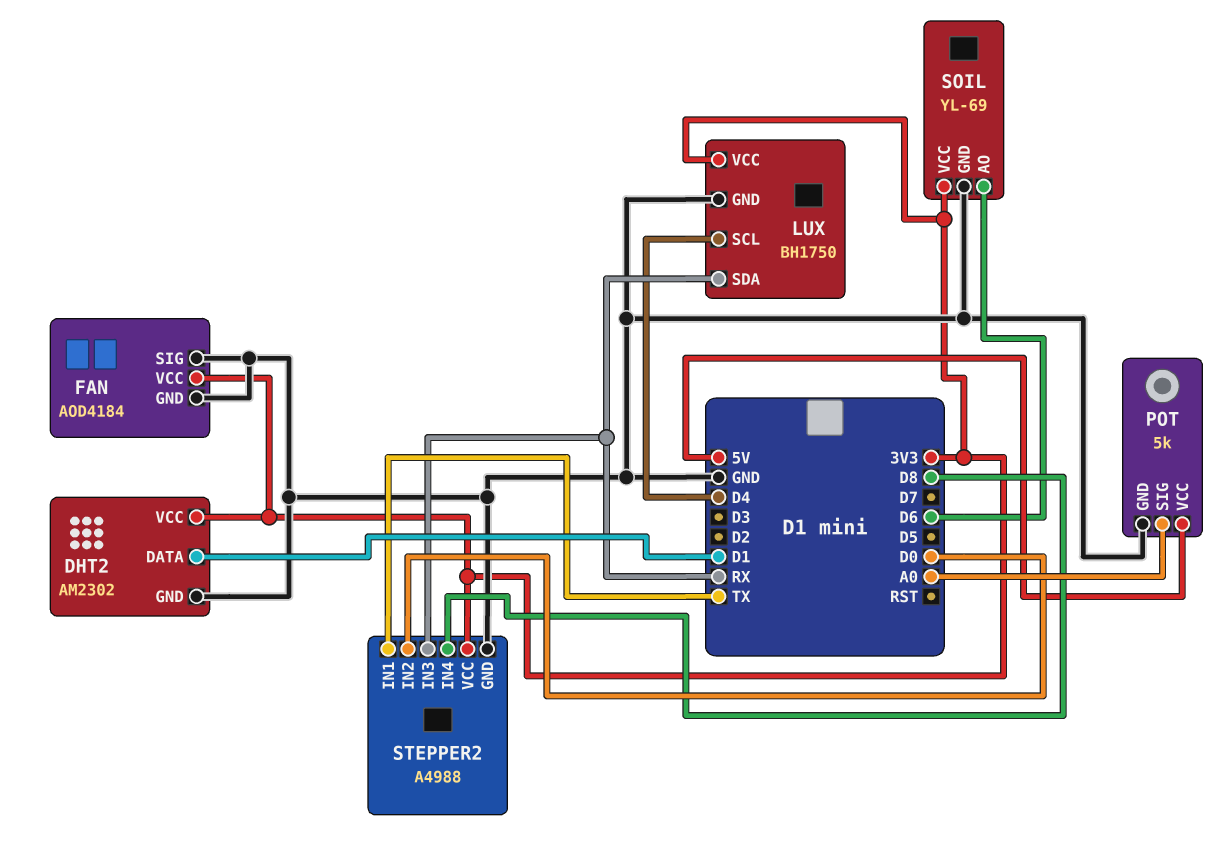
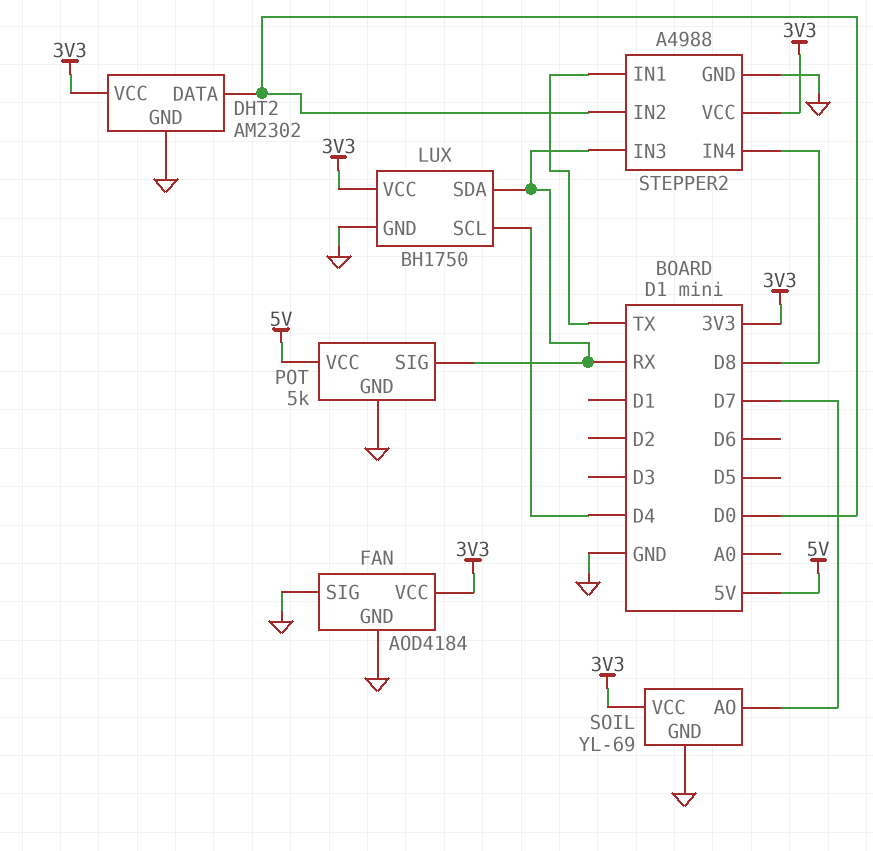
DHT2 pin DATA: D1 -> D0
POT pin SIG: A0 -> RX
SOIL pin AO: D6 -> D7

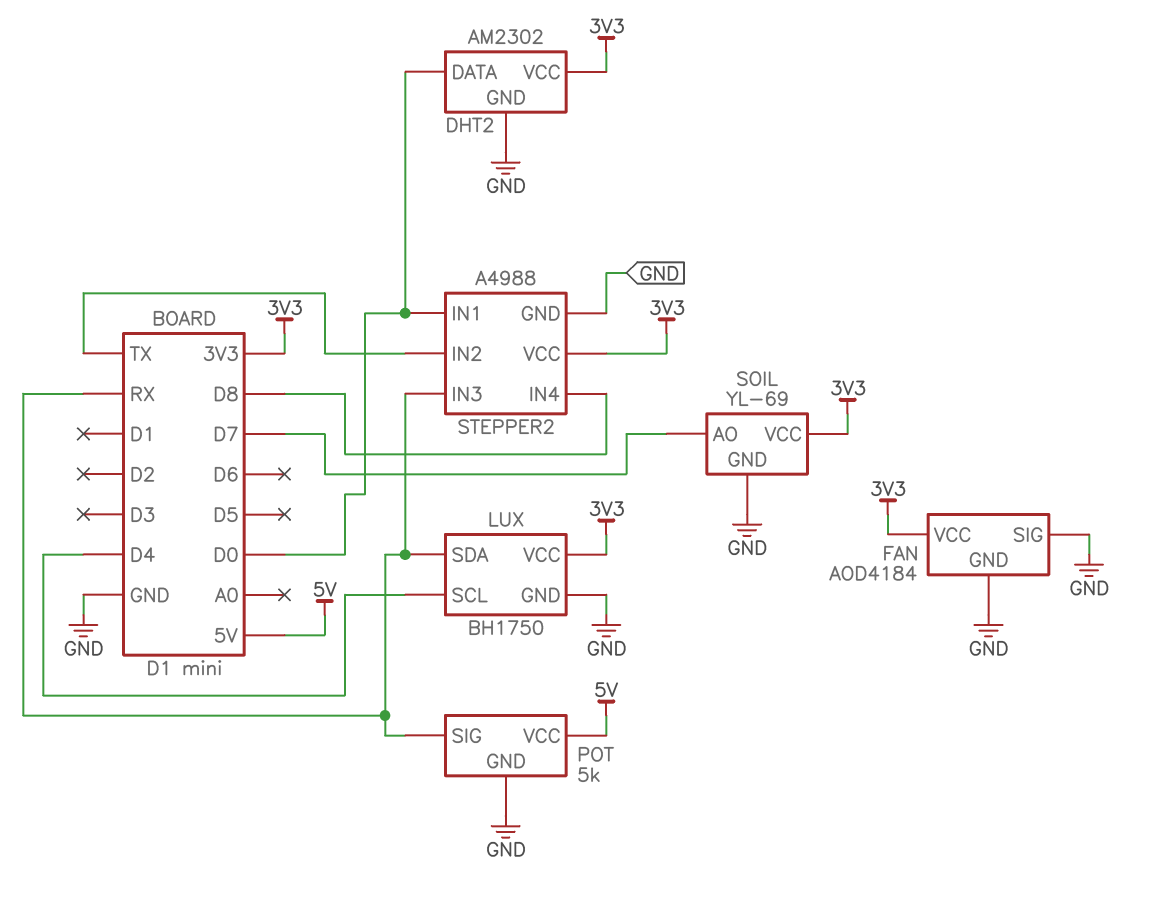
STEPPER2 pin IN1: TX -> D0
STEPPER2 pin IN2: D0 -> TX

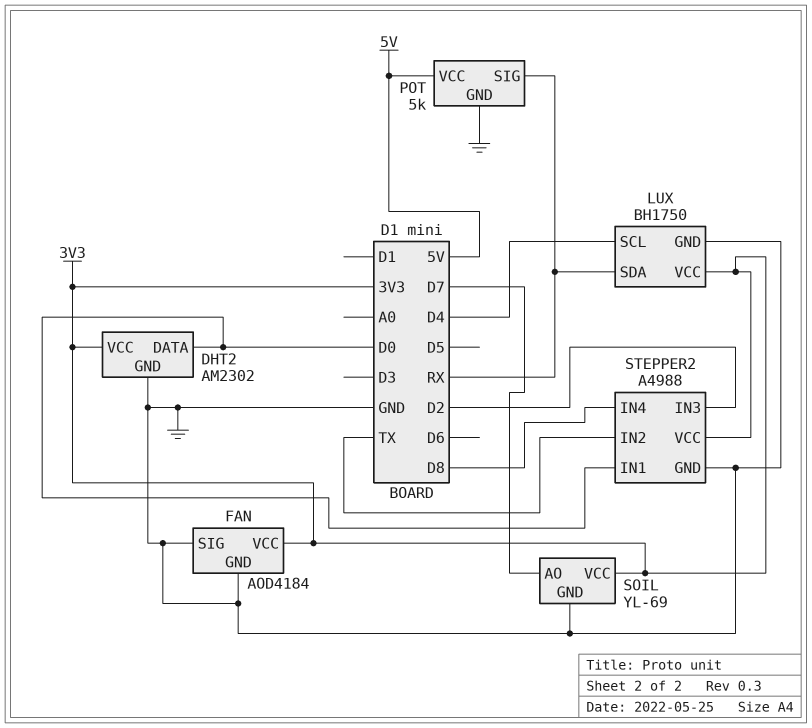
STEPPER2 pin IN3: RX -> D2

